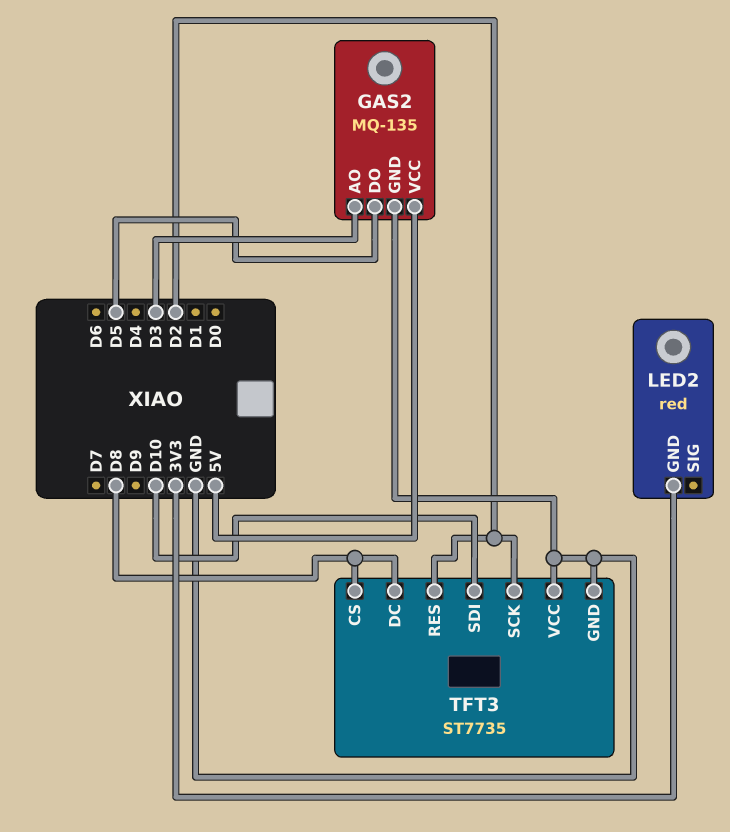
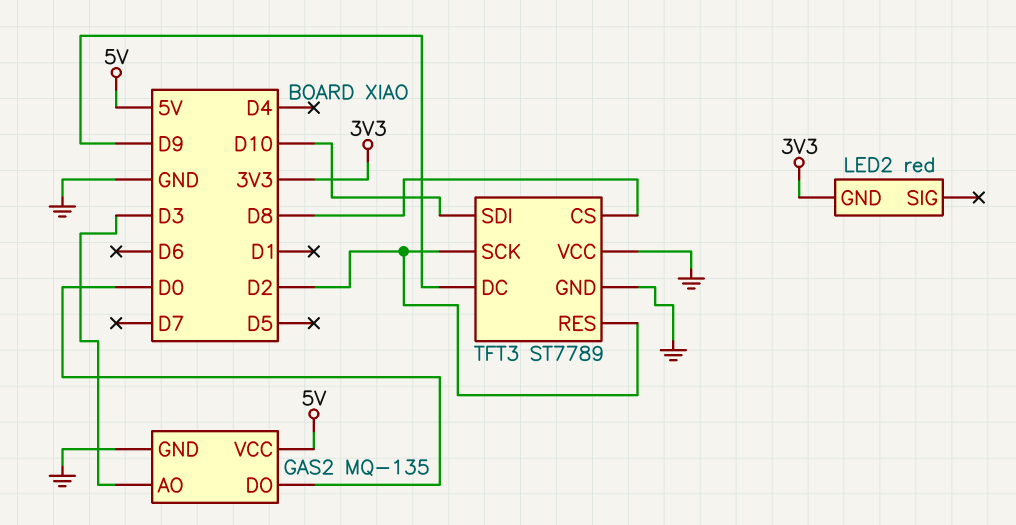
GAS2 pin DO: D5 -> D0
TFT3: ST7735 -> ST7789
TFT3 pin DC: D8 -> D9

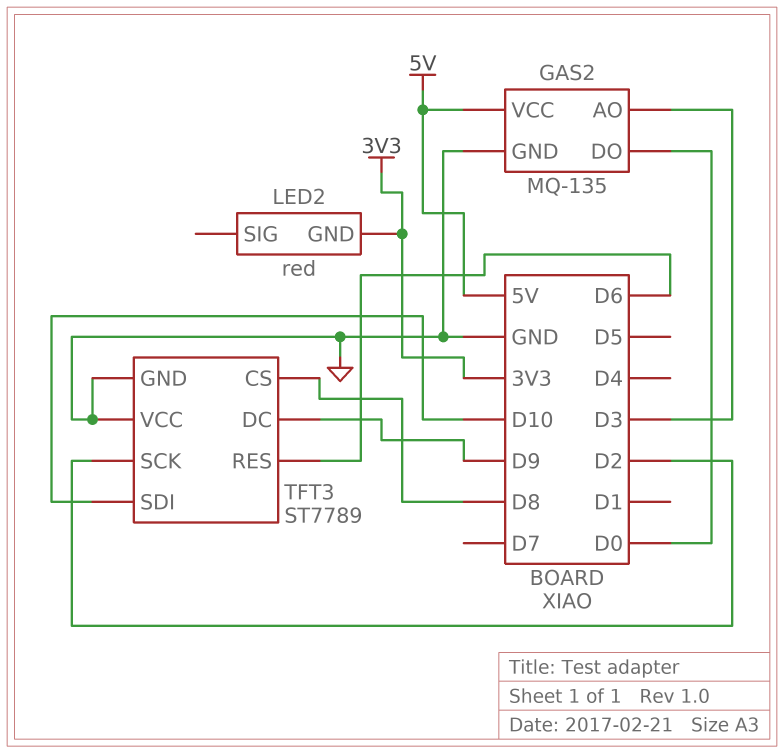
TFT3 pin RES: D2 -> D6

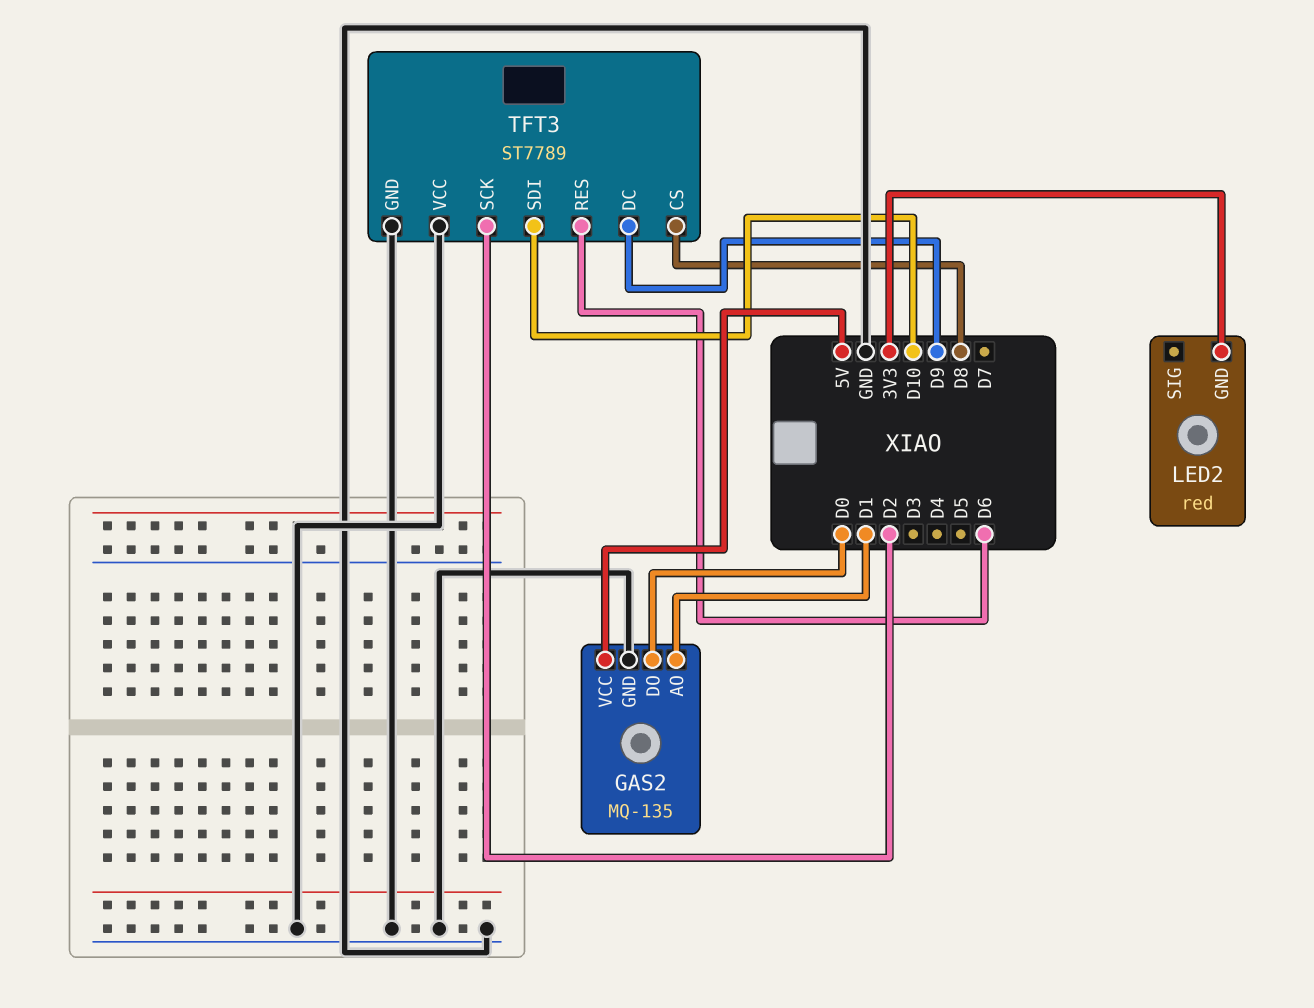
GAS2 pin AO: D3 -> D1

